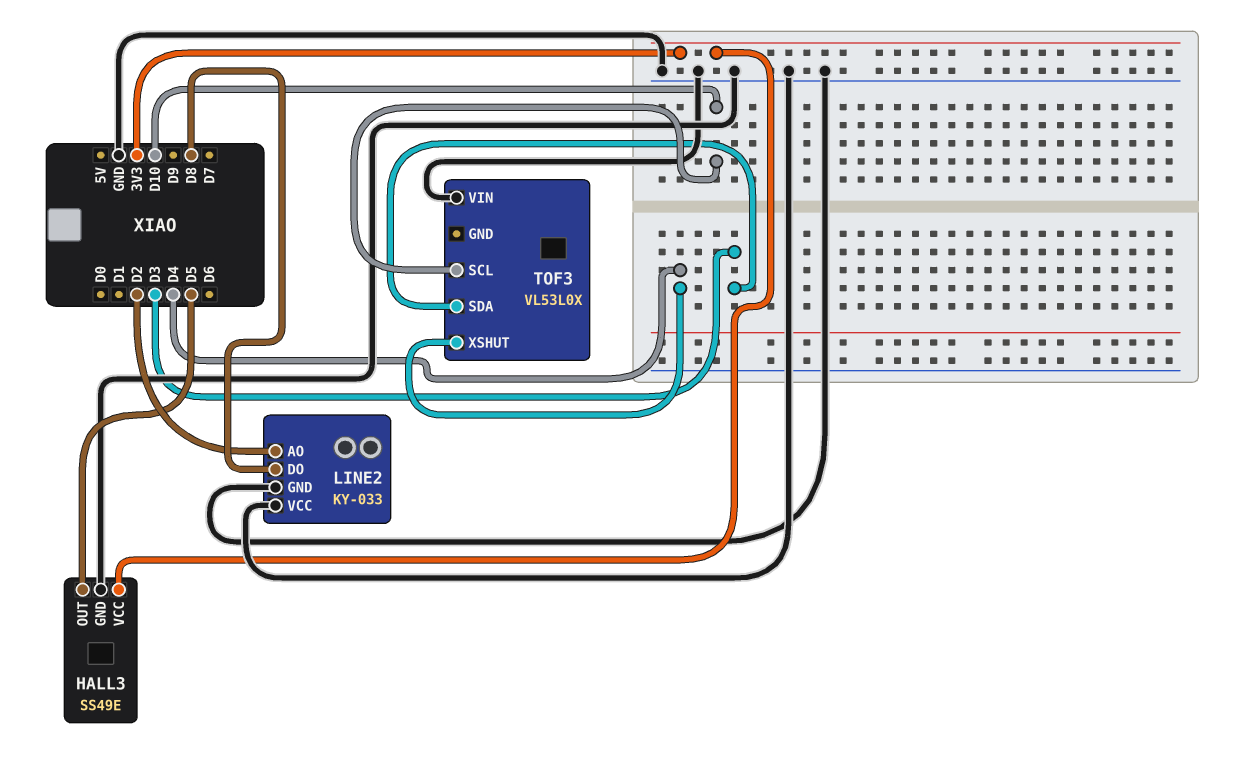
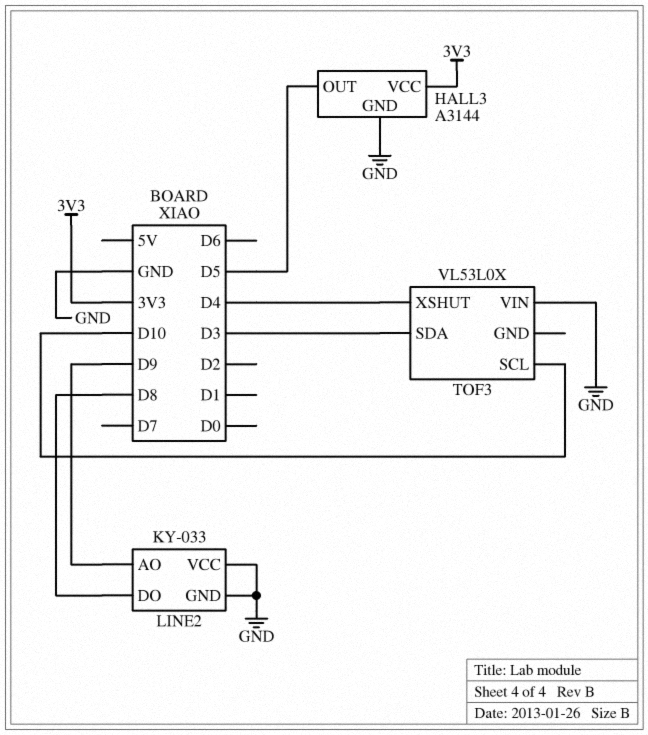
HALL3: SS49E -> A3144
LINE2 pin AO: D2 -> D9

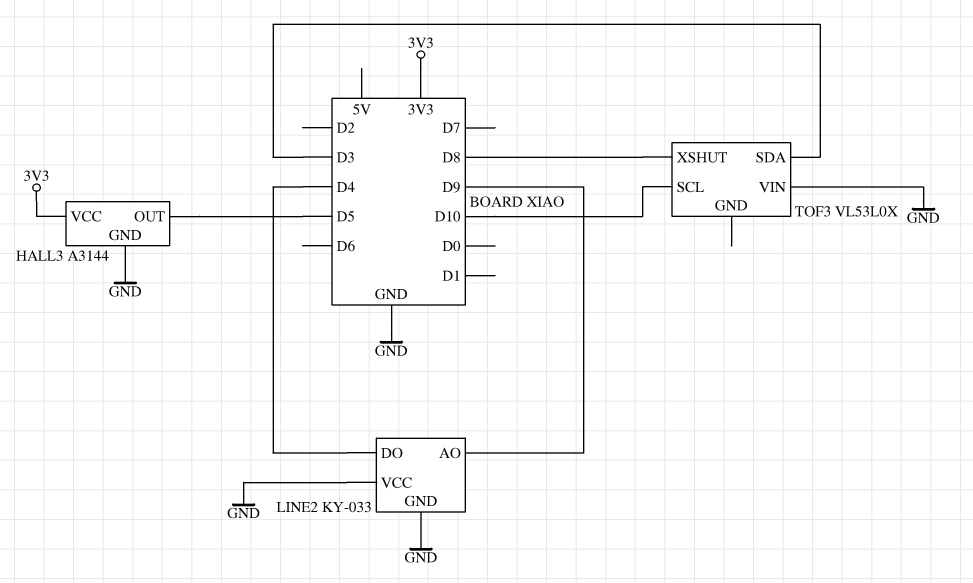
LINE2 pin DO: D8 -> D4
TOF3 pin XSHUT: D4 -> D8

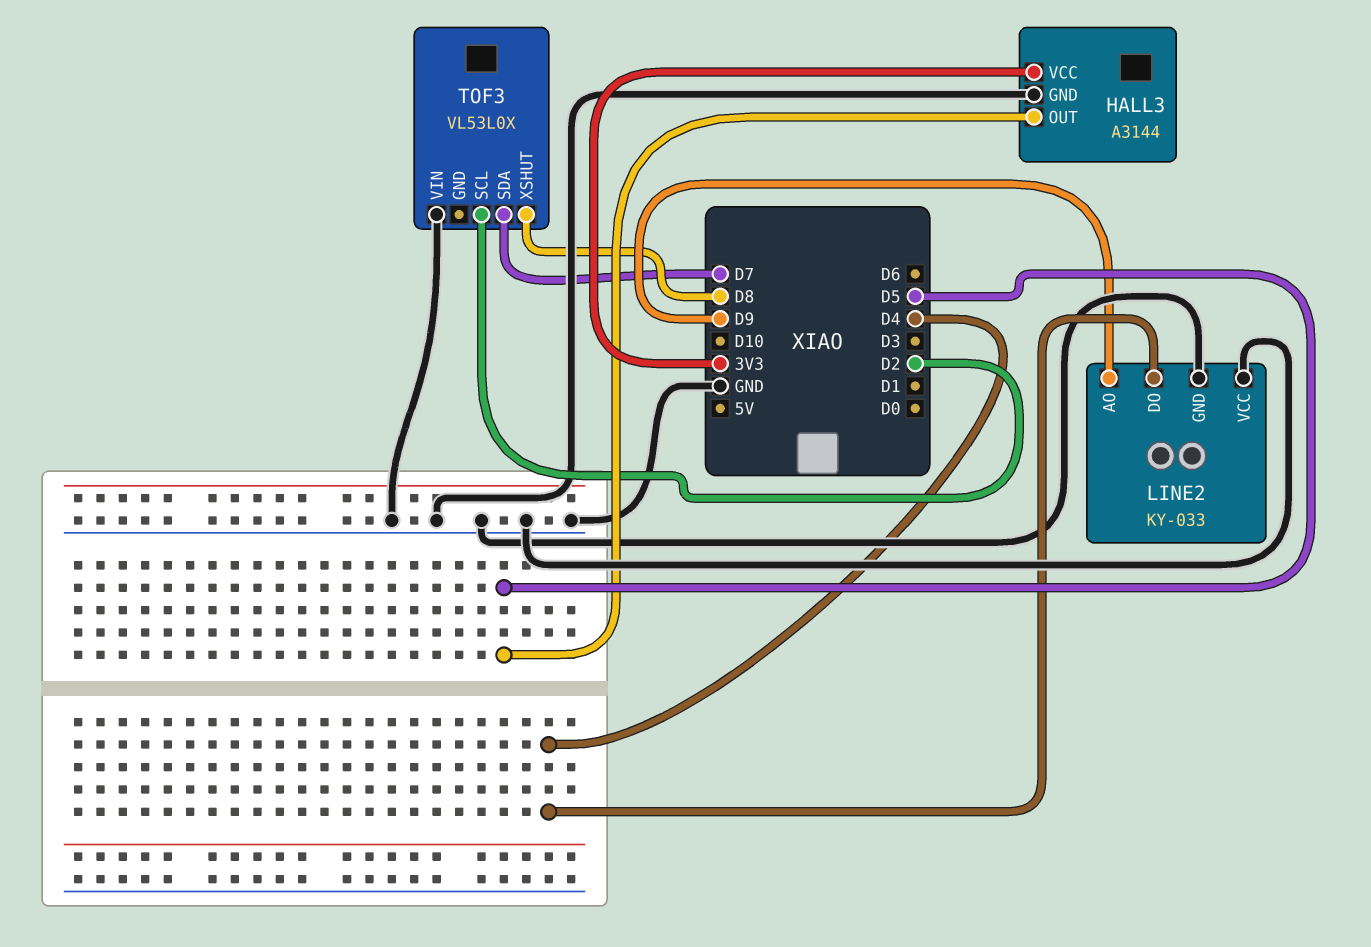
TOF3 pin SCL: D10 -> D2
TOF3 pin SDA: D3 -> D7

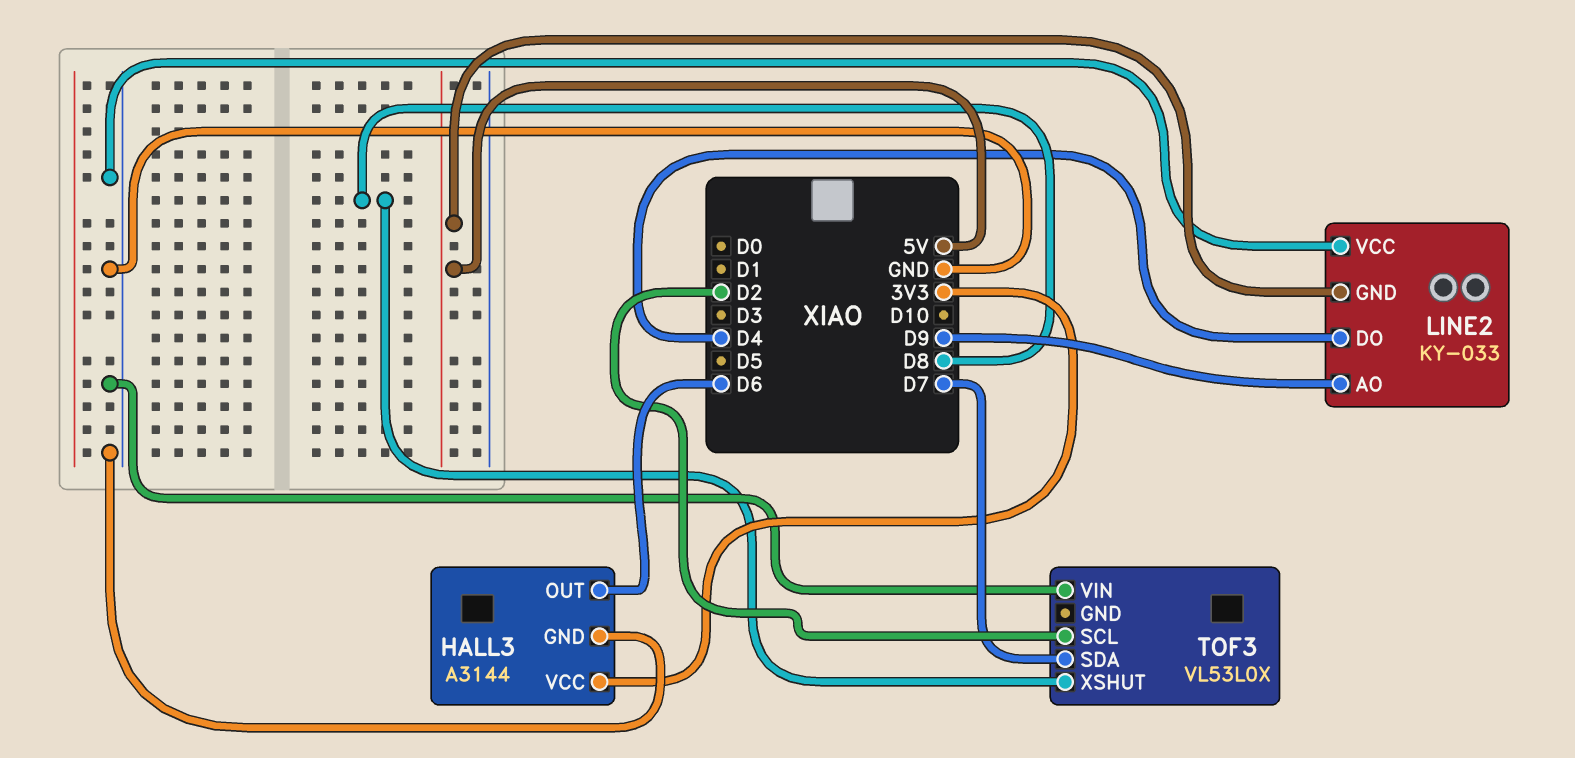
HALL3 pin OUT: D5 -> D6
LINE2 pin GND: GND -> 5V

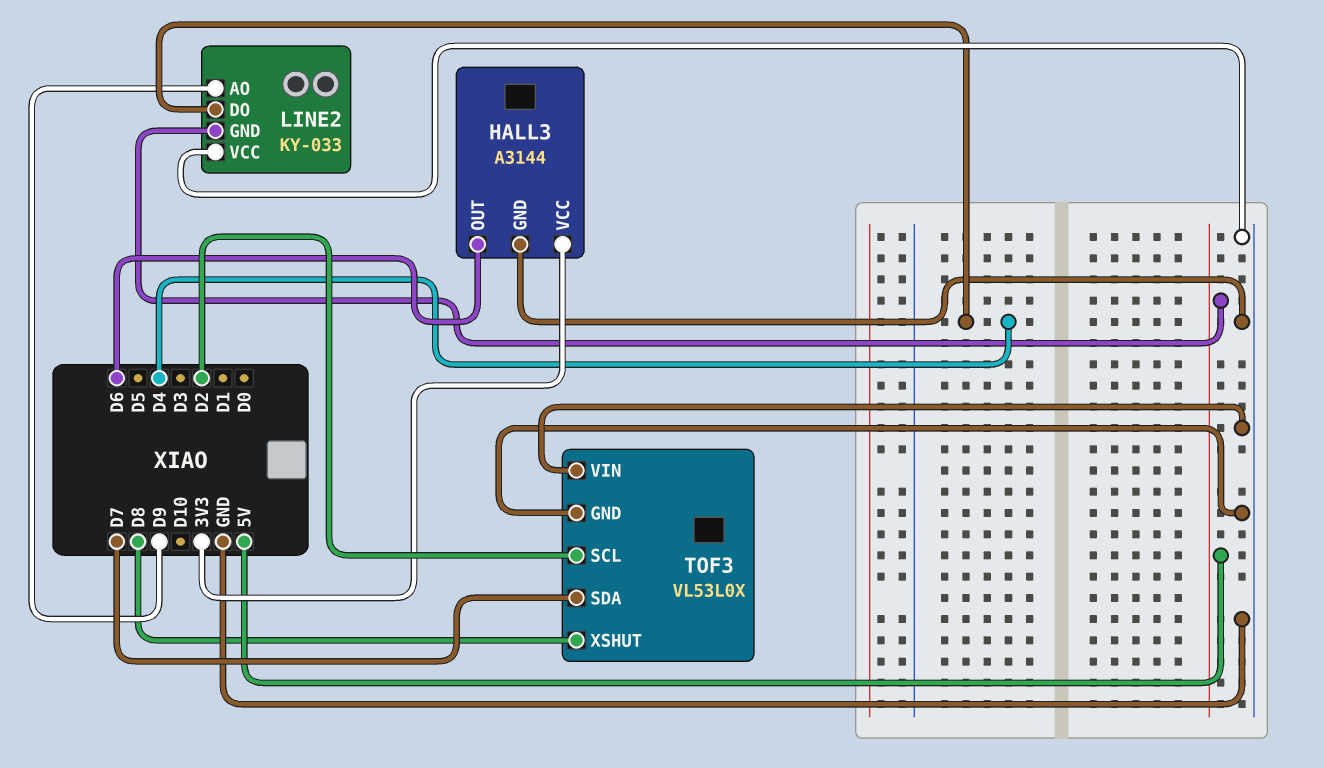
TOF3 pin GND: none -> GND

